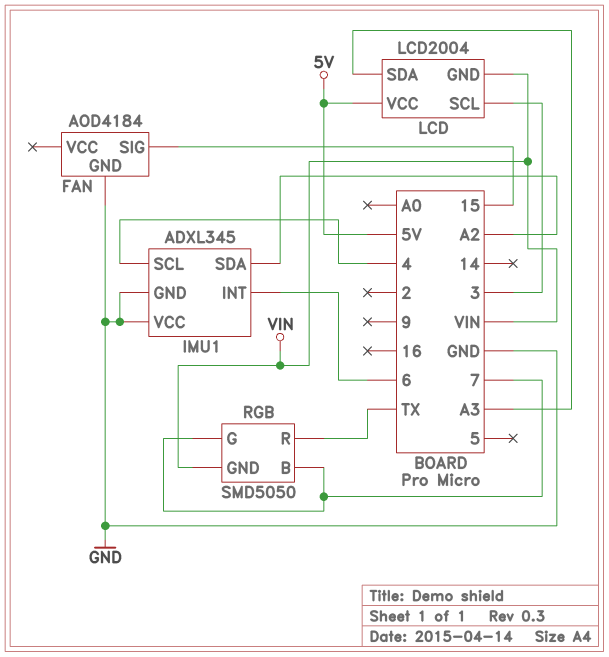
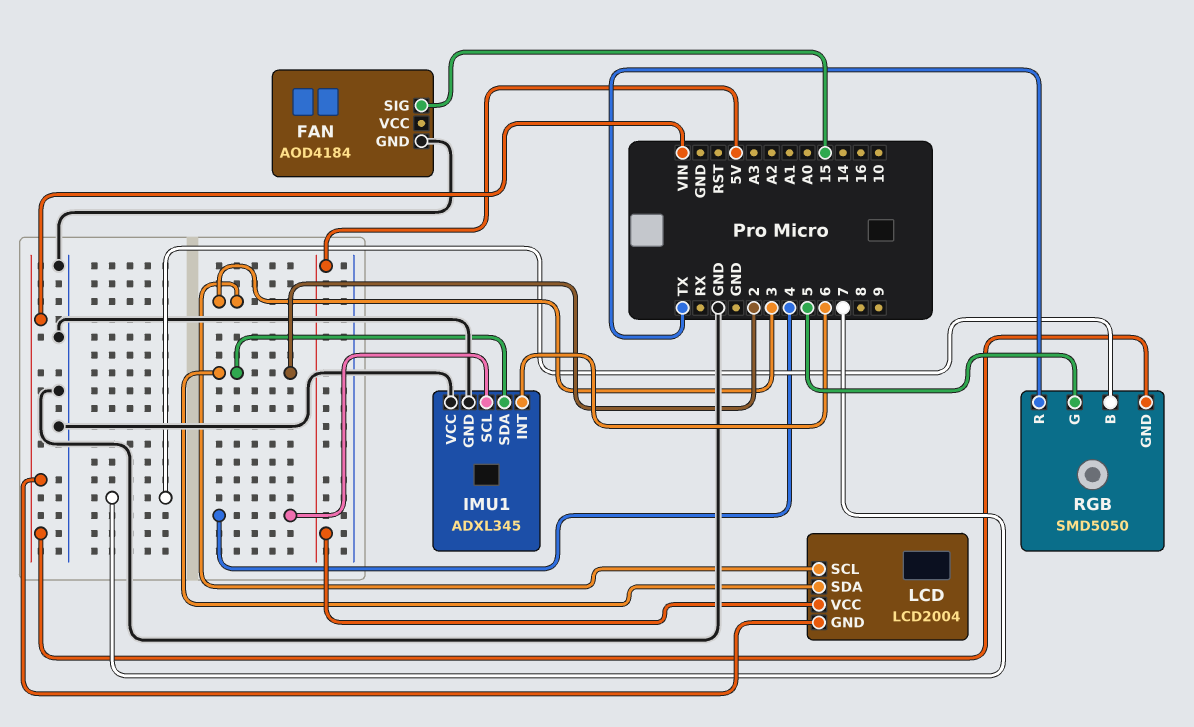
IMU1 pin SDA: A2 -> 2
LCD pin SDA: A3 -> 2
RGB pin G: 7 -> 5

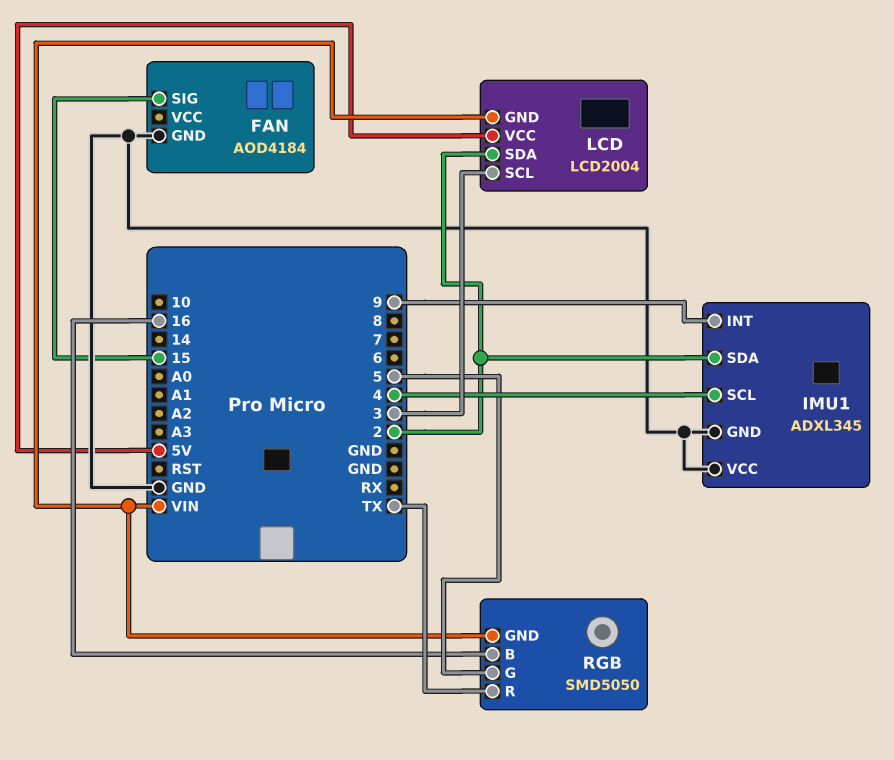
IMU1 pin INT: 6 -> 9
RGB pin B: 7 -> 16

